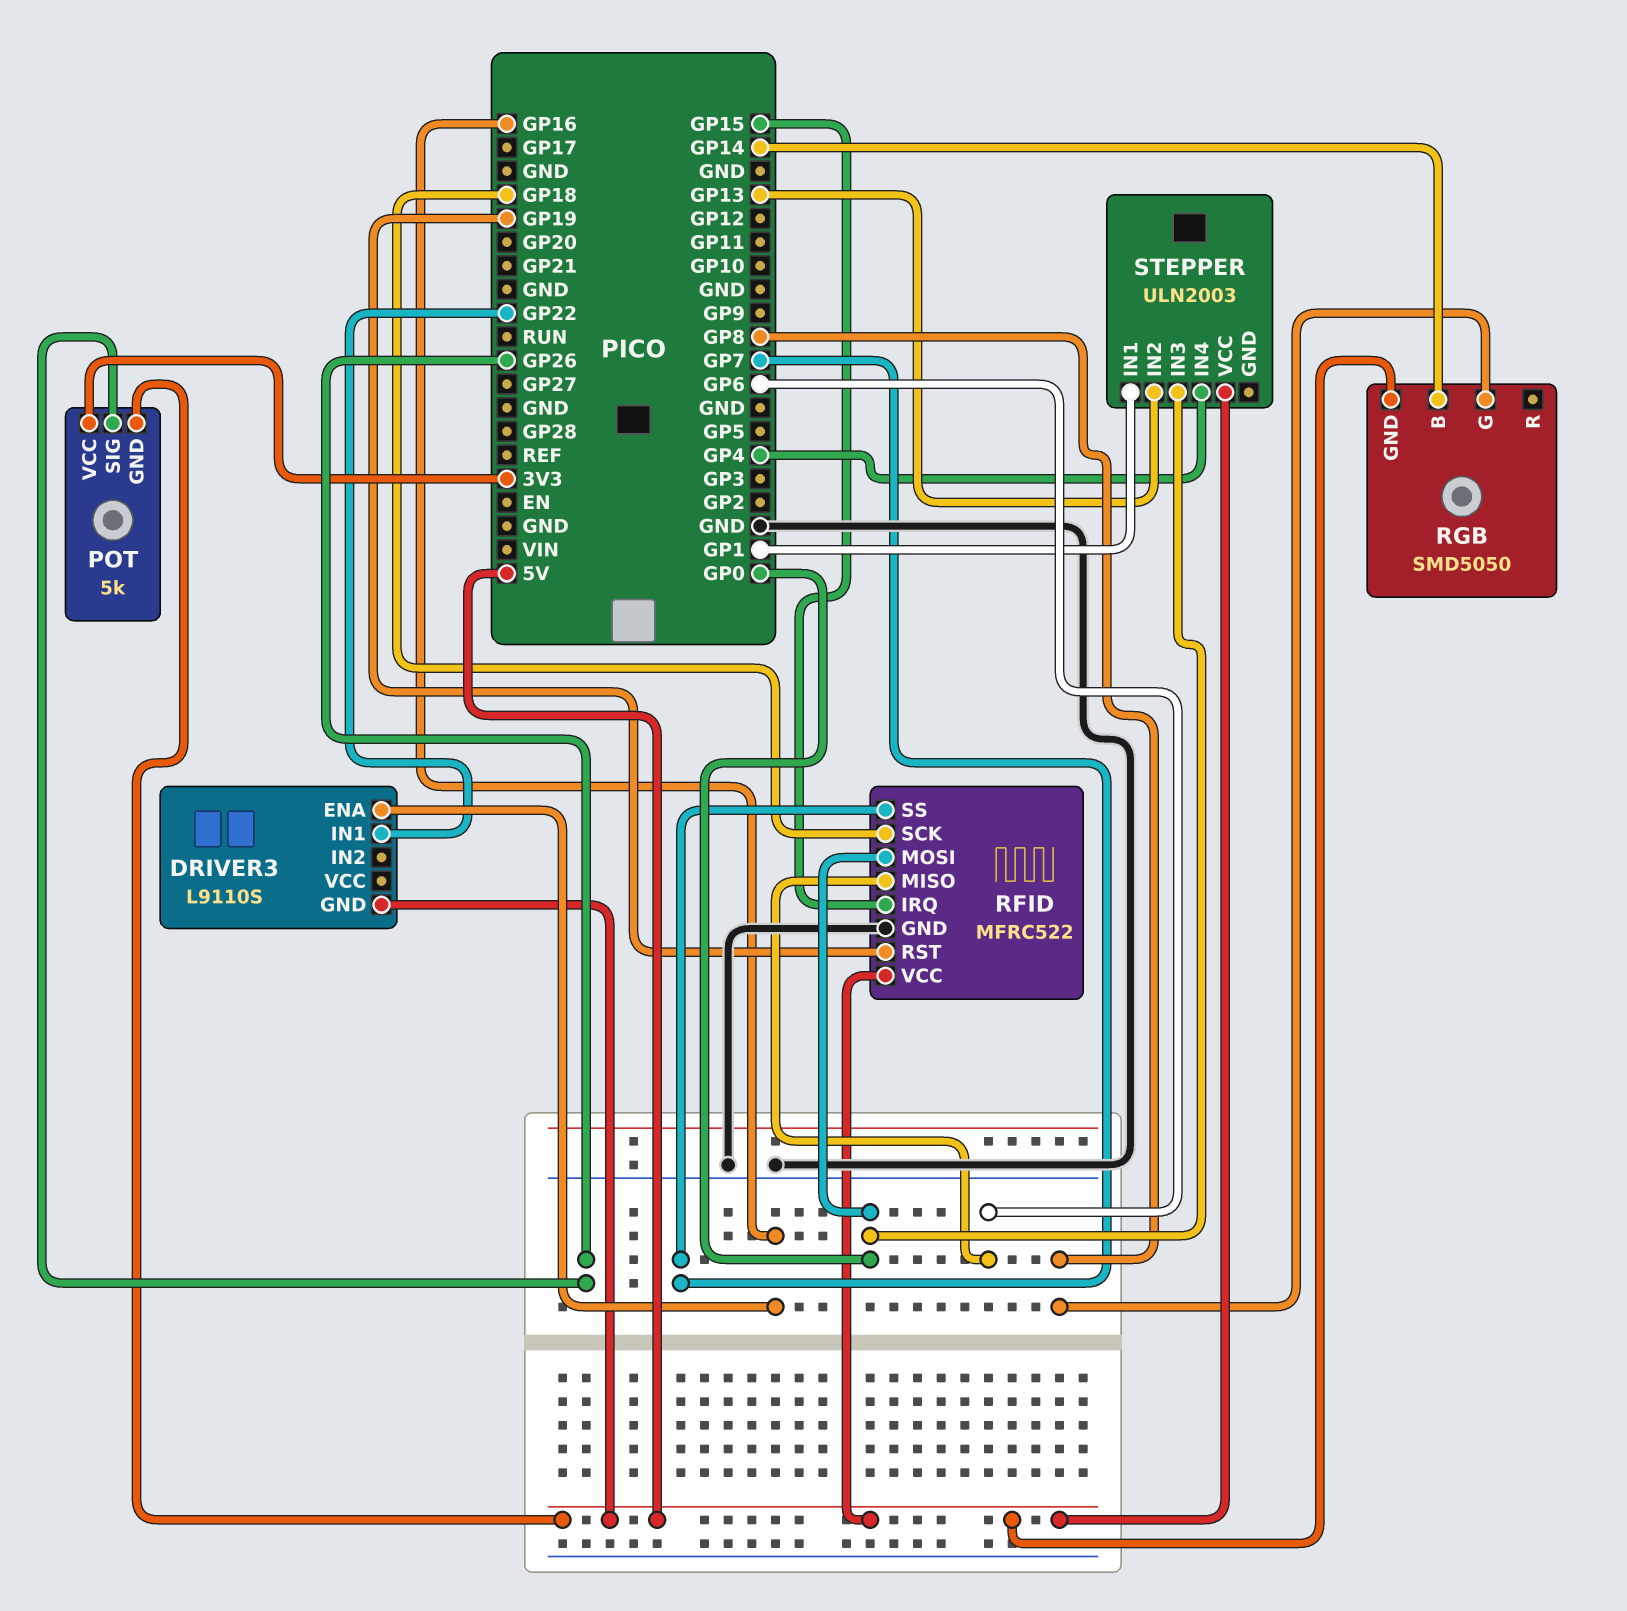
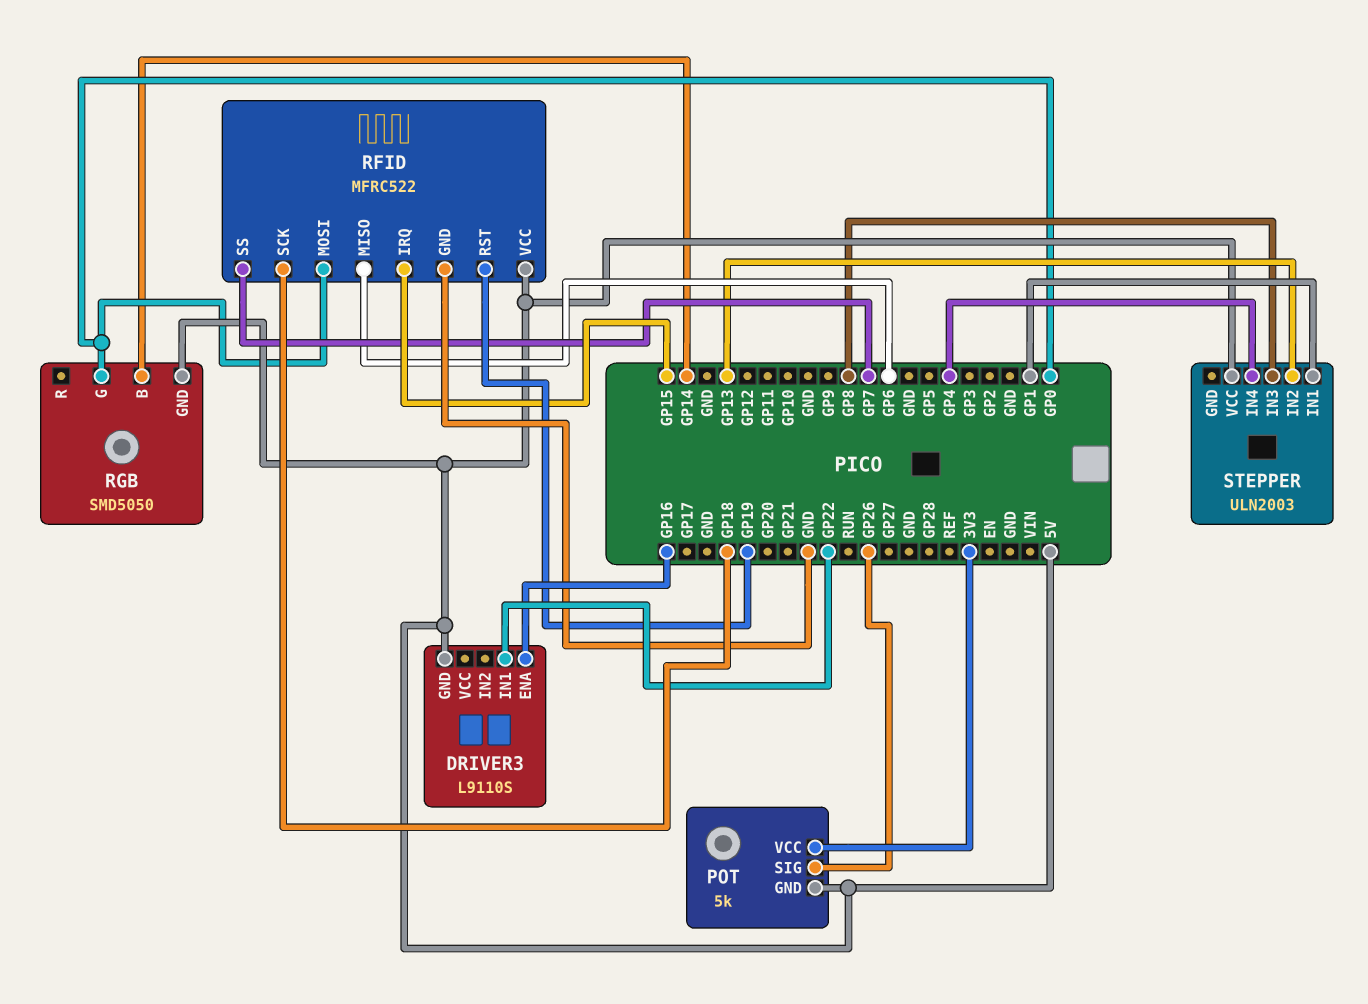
RGB pin G: GP8 -> GP0
STEPPER pin IN3: GP0 -> GP8

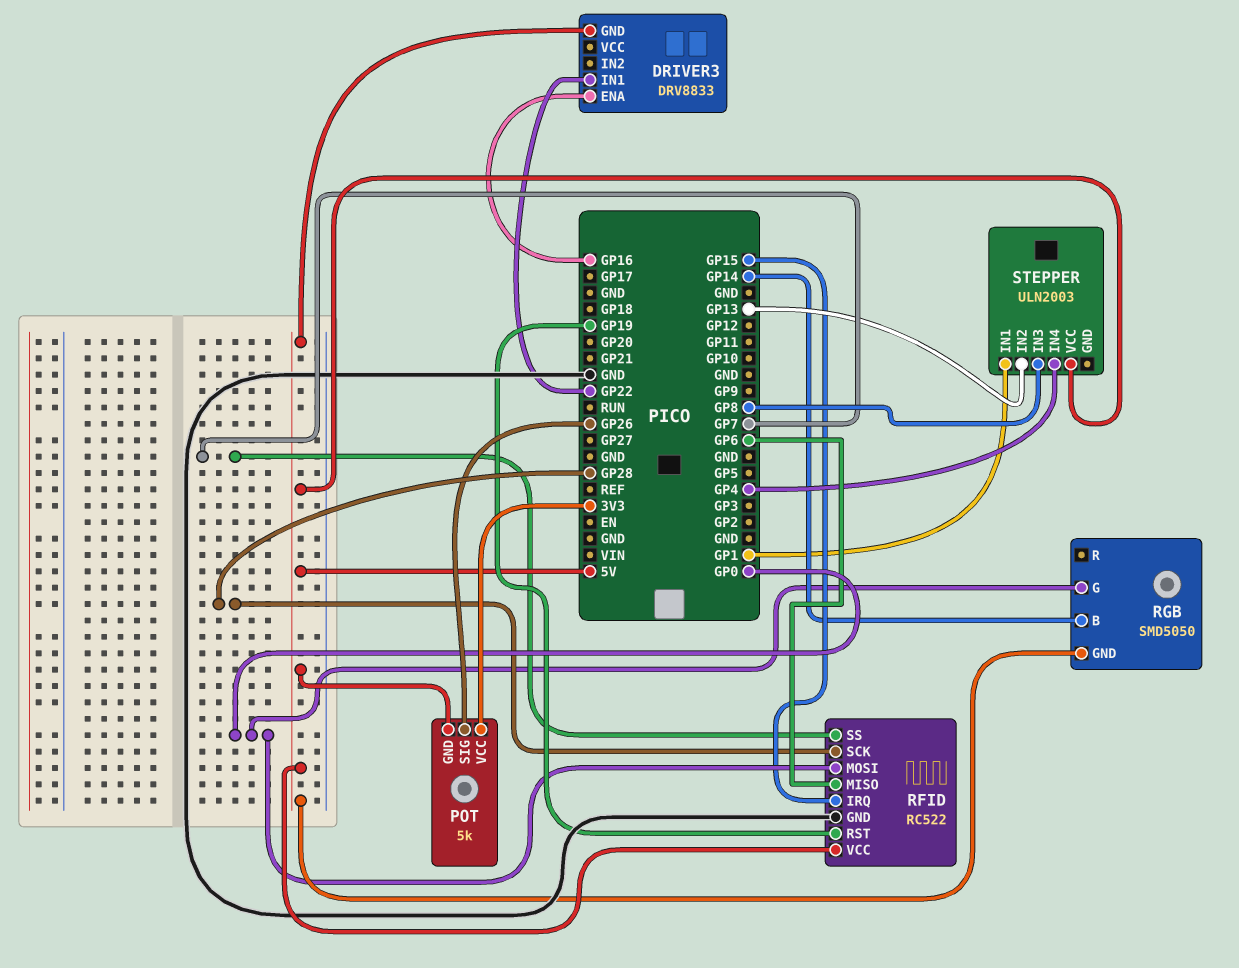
DRIVER3: L9110S -> DRV8833
RFID: MFRC522 -> RC522
RFID pin SCK: GP18 -> GP28

